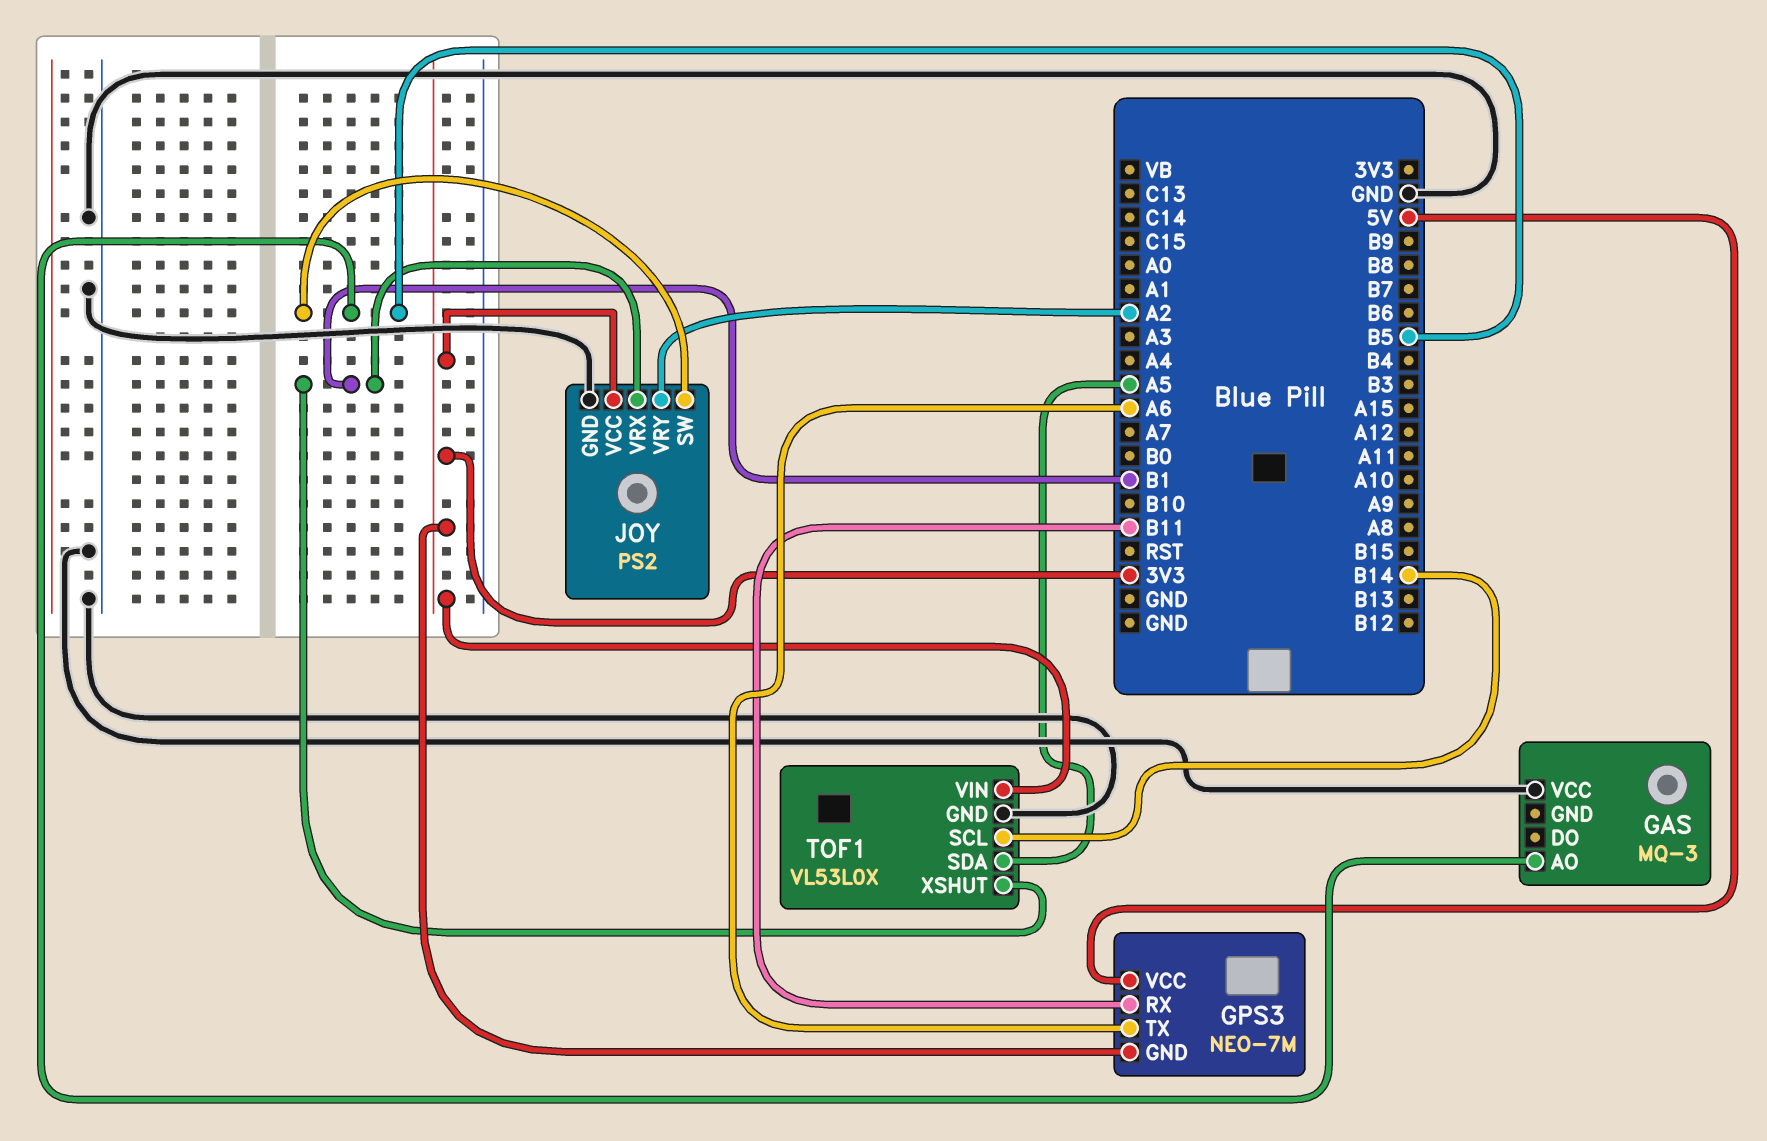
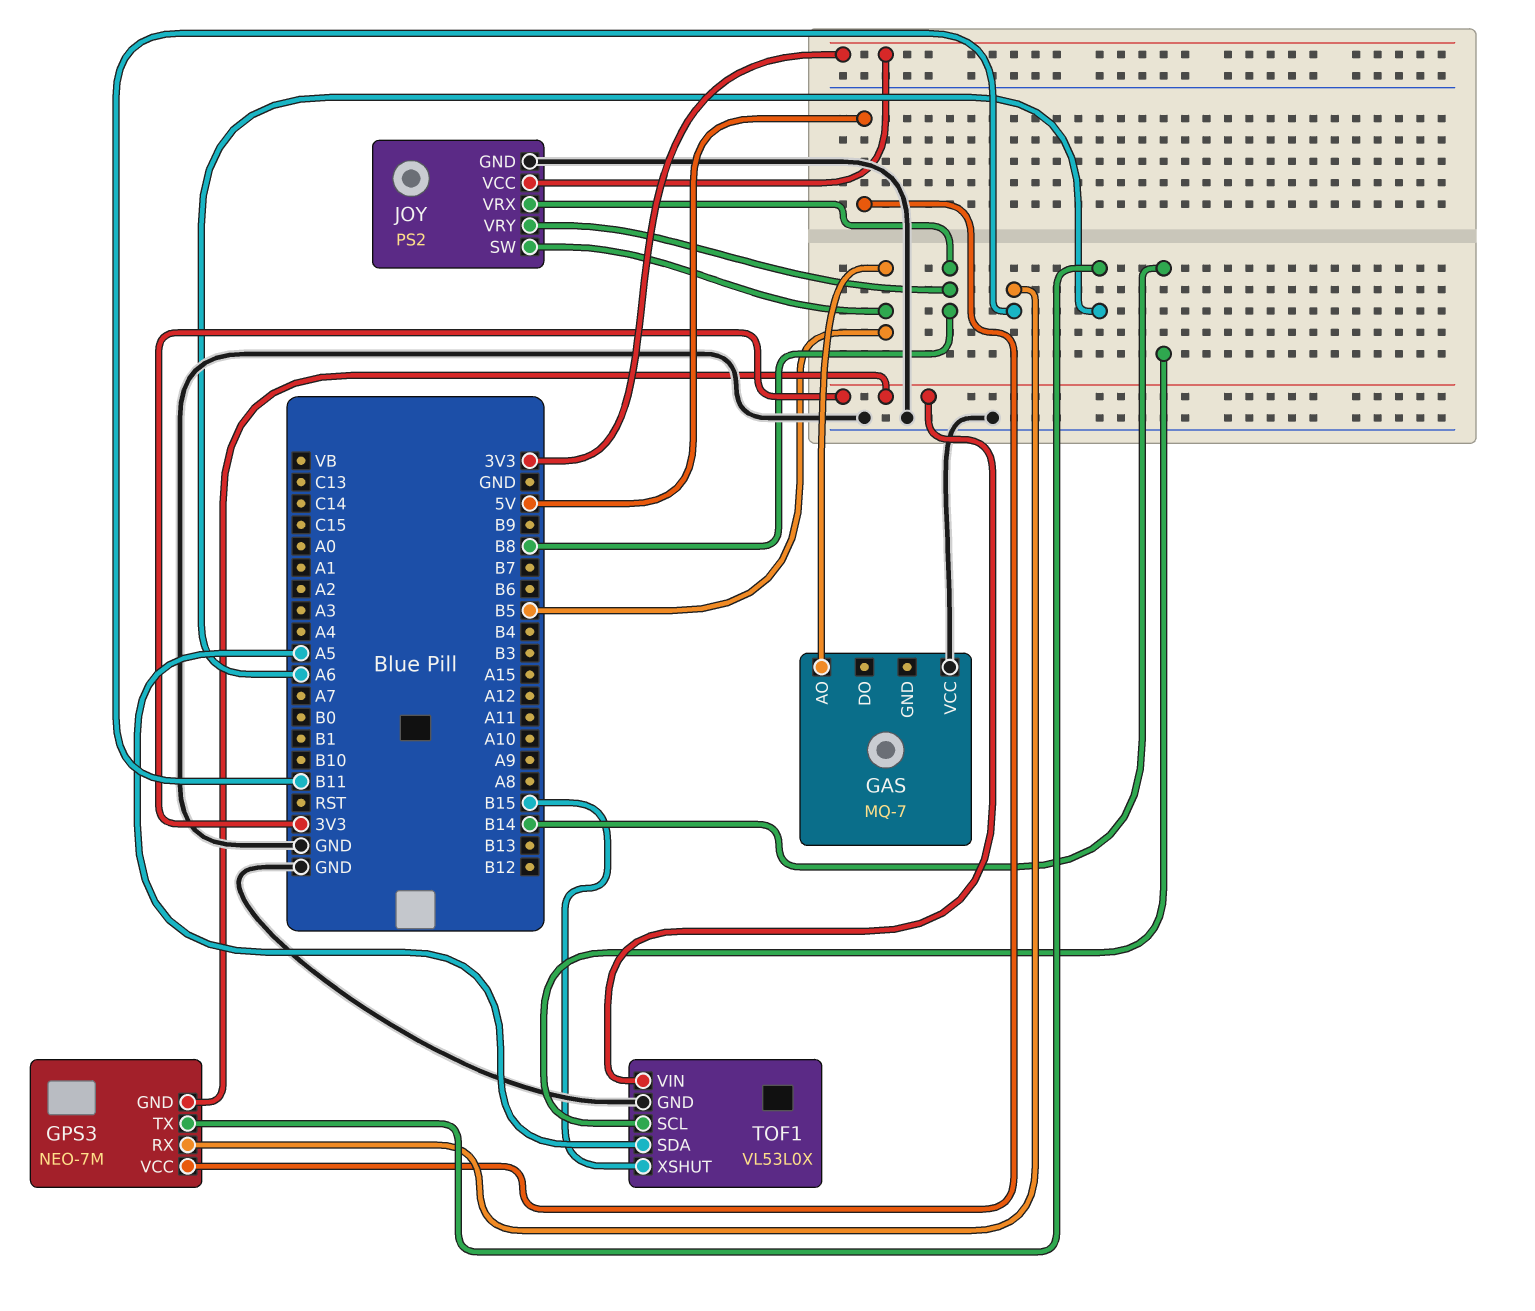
GAS: MQ-3 -> MQ-7
JOY pin VRX: B1 -> B8
JOY pin VRY: A2 -> B8
TOF1 pin XSHUT: B1 -> B15

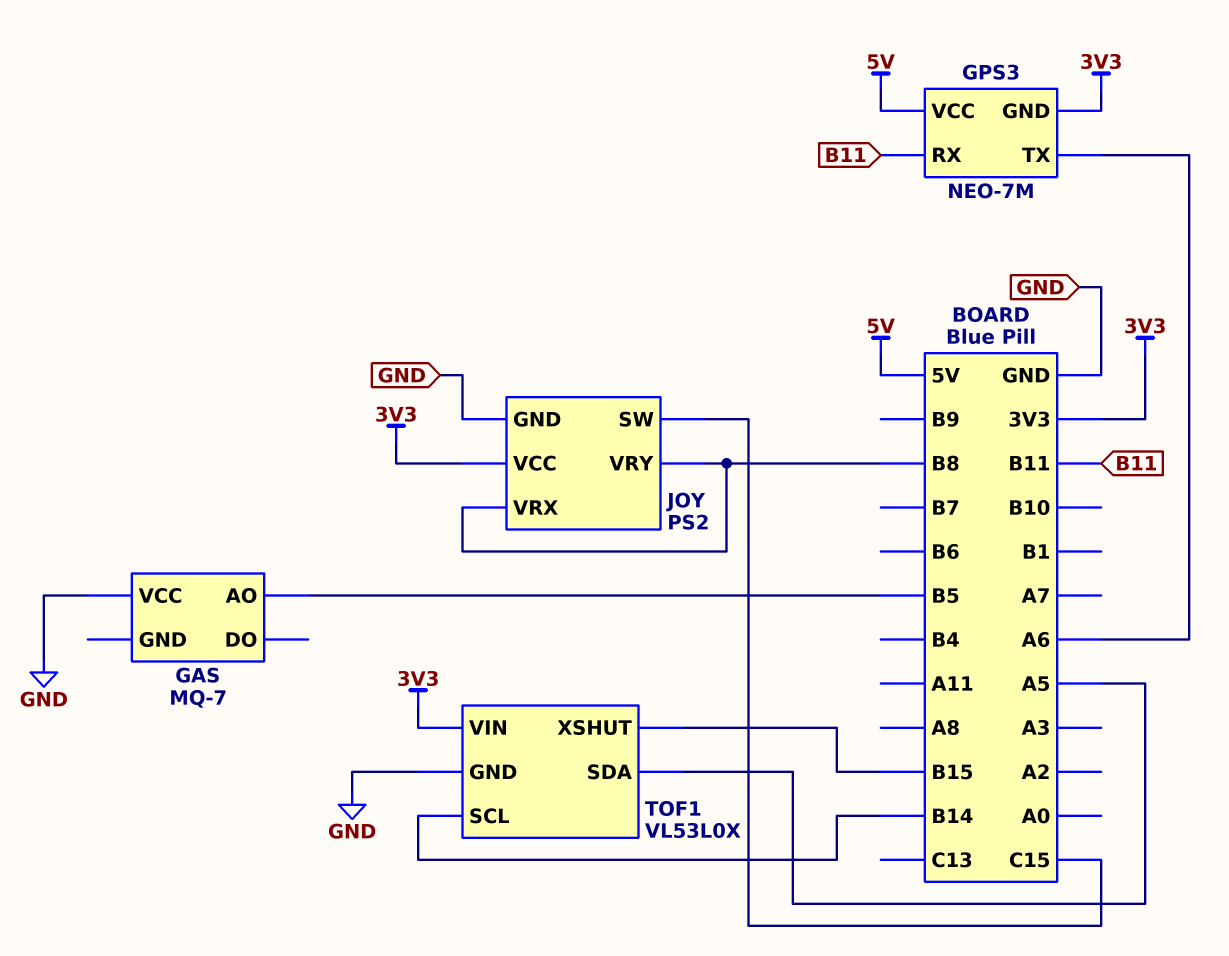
JOY pin SW: B5 -> C15

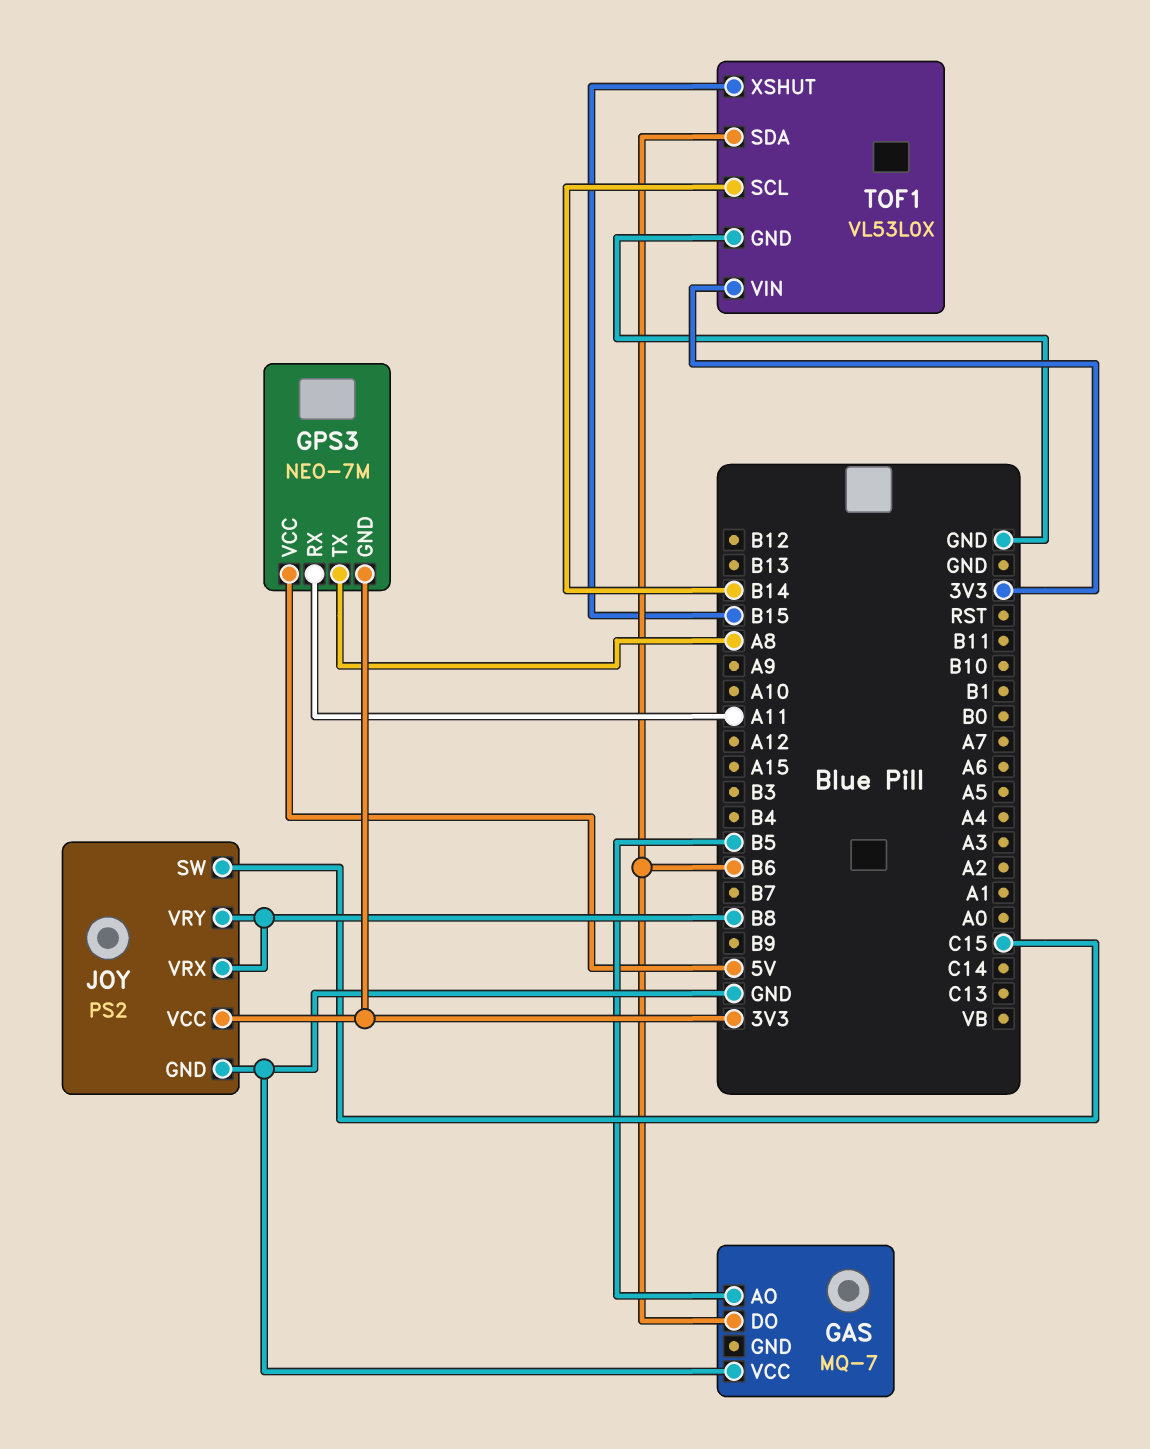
GAS pin DO: none -> B6
GPS3 pin RX: B11 -> A11
GPS3 pin TX: A6 -> A8
TOF1 pin SDA: A5 -> B6

